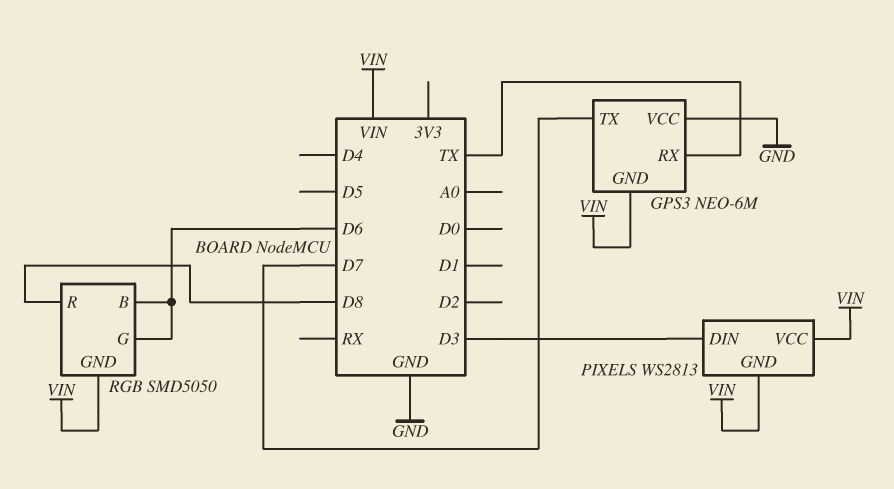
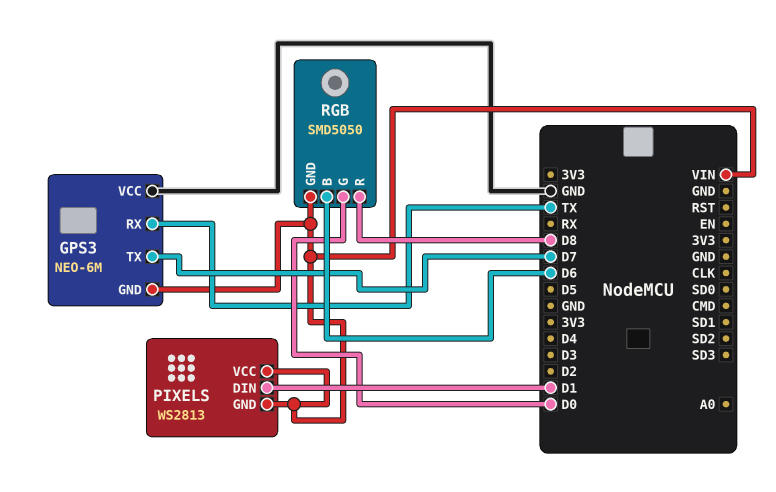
PIXELS pin DIN: D3 -> D1
RGB pin G: D6 -> D0

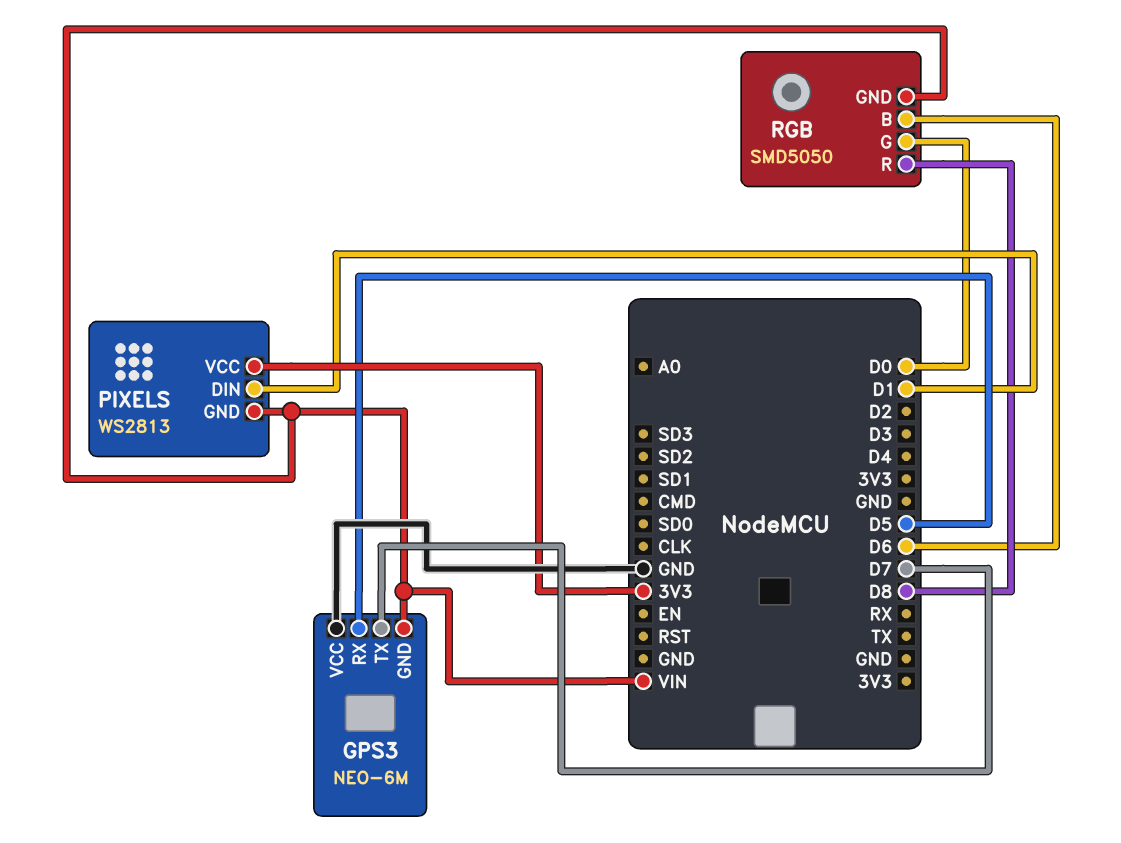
GPS3 pin RX: TX -> D5
PIXELS pin VCC: VIN -> 3V3

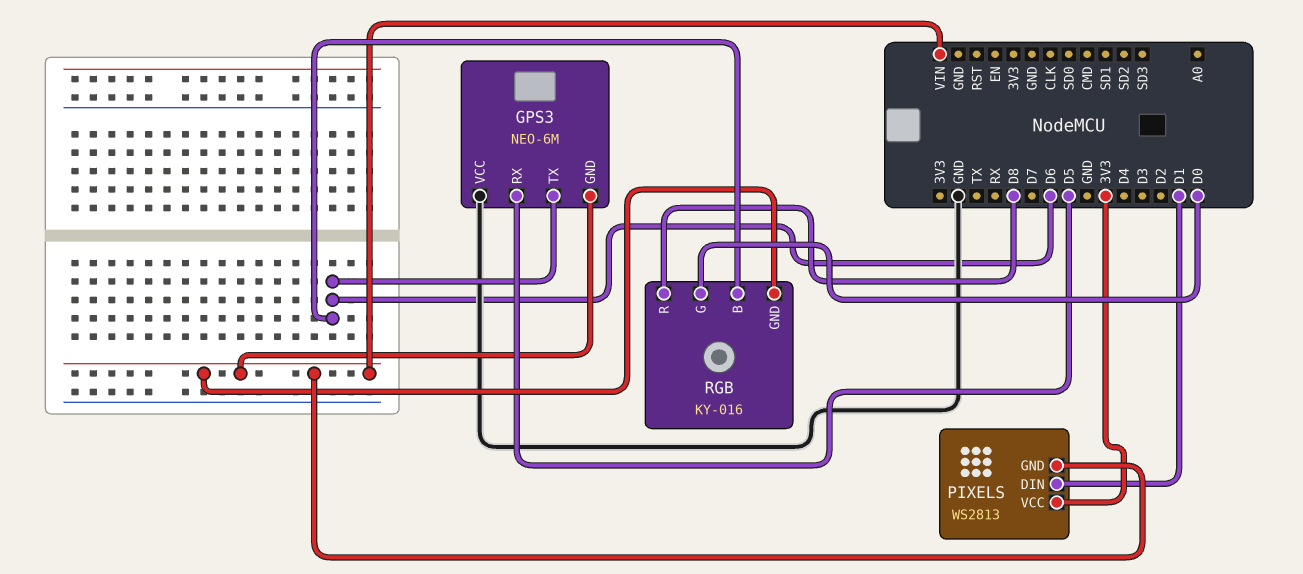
GPS3 pin TX: D7 -> D6
RGB: SMD5050 -> KY-016

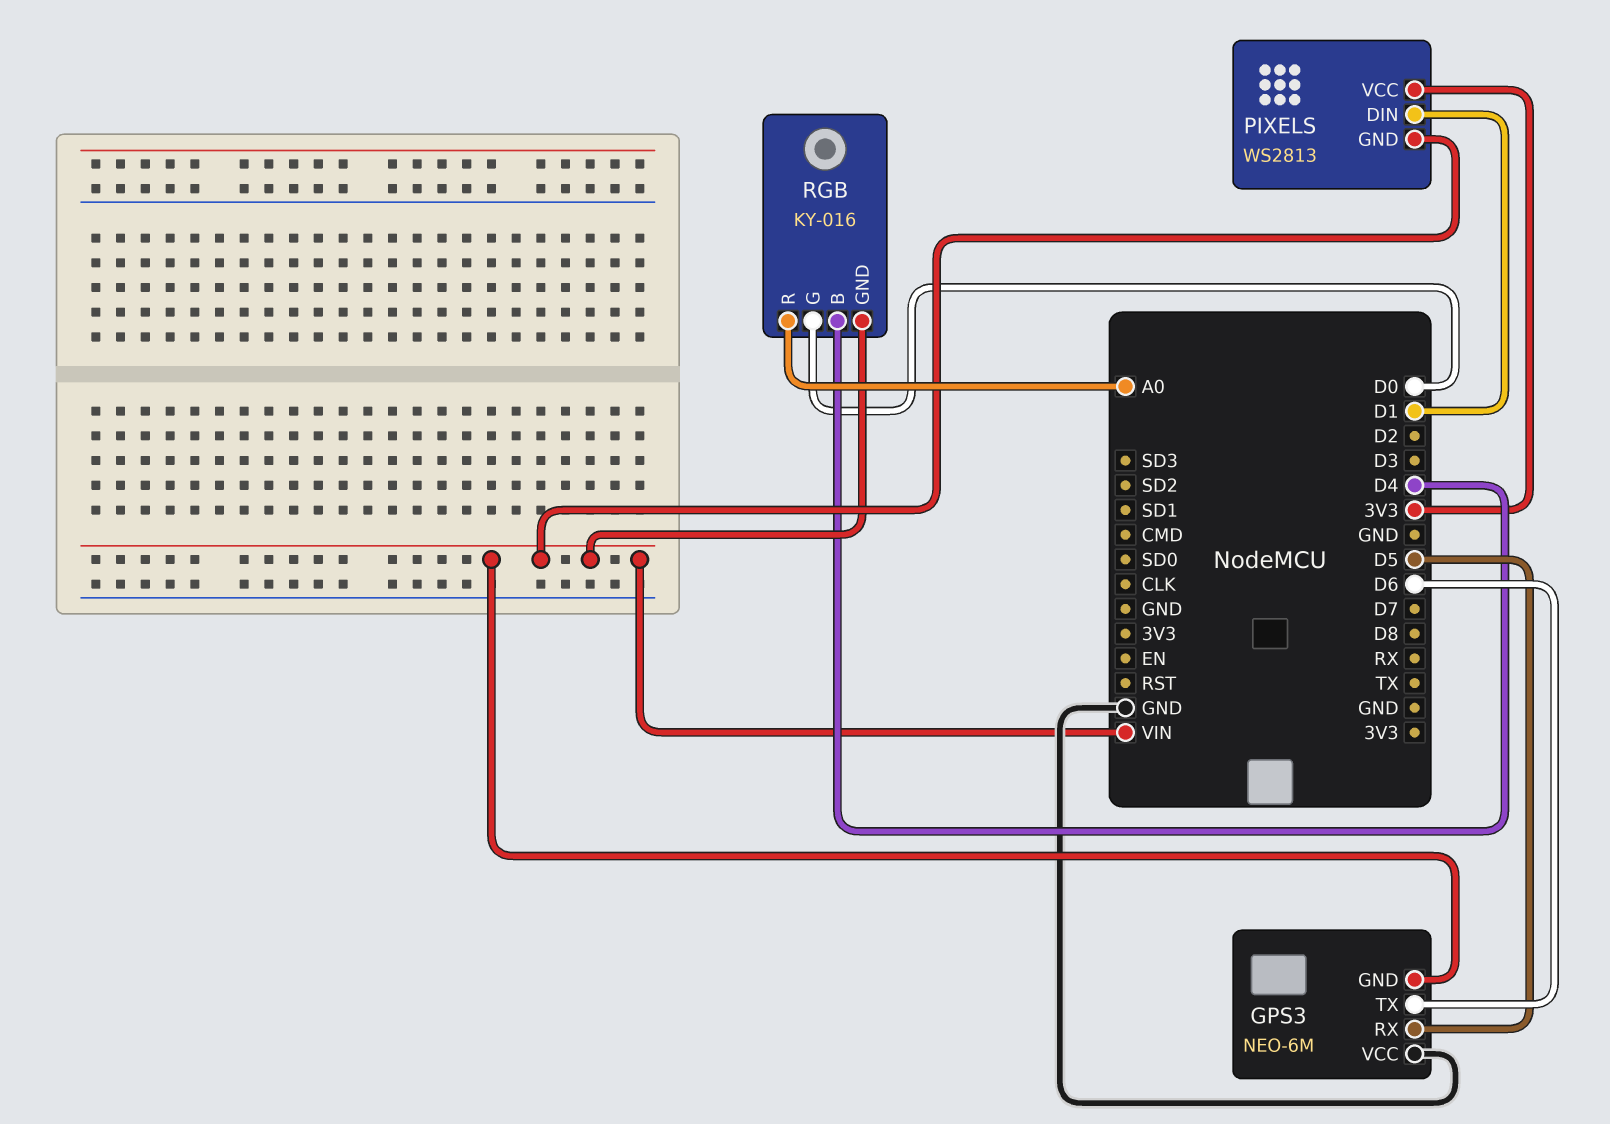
RGB pin B: D6 -> D4
RGB pin R: D8 -> A0

